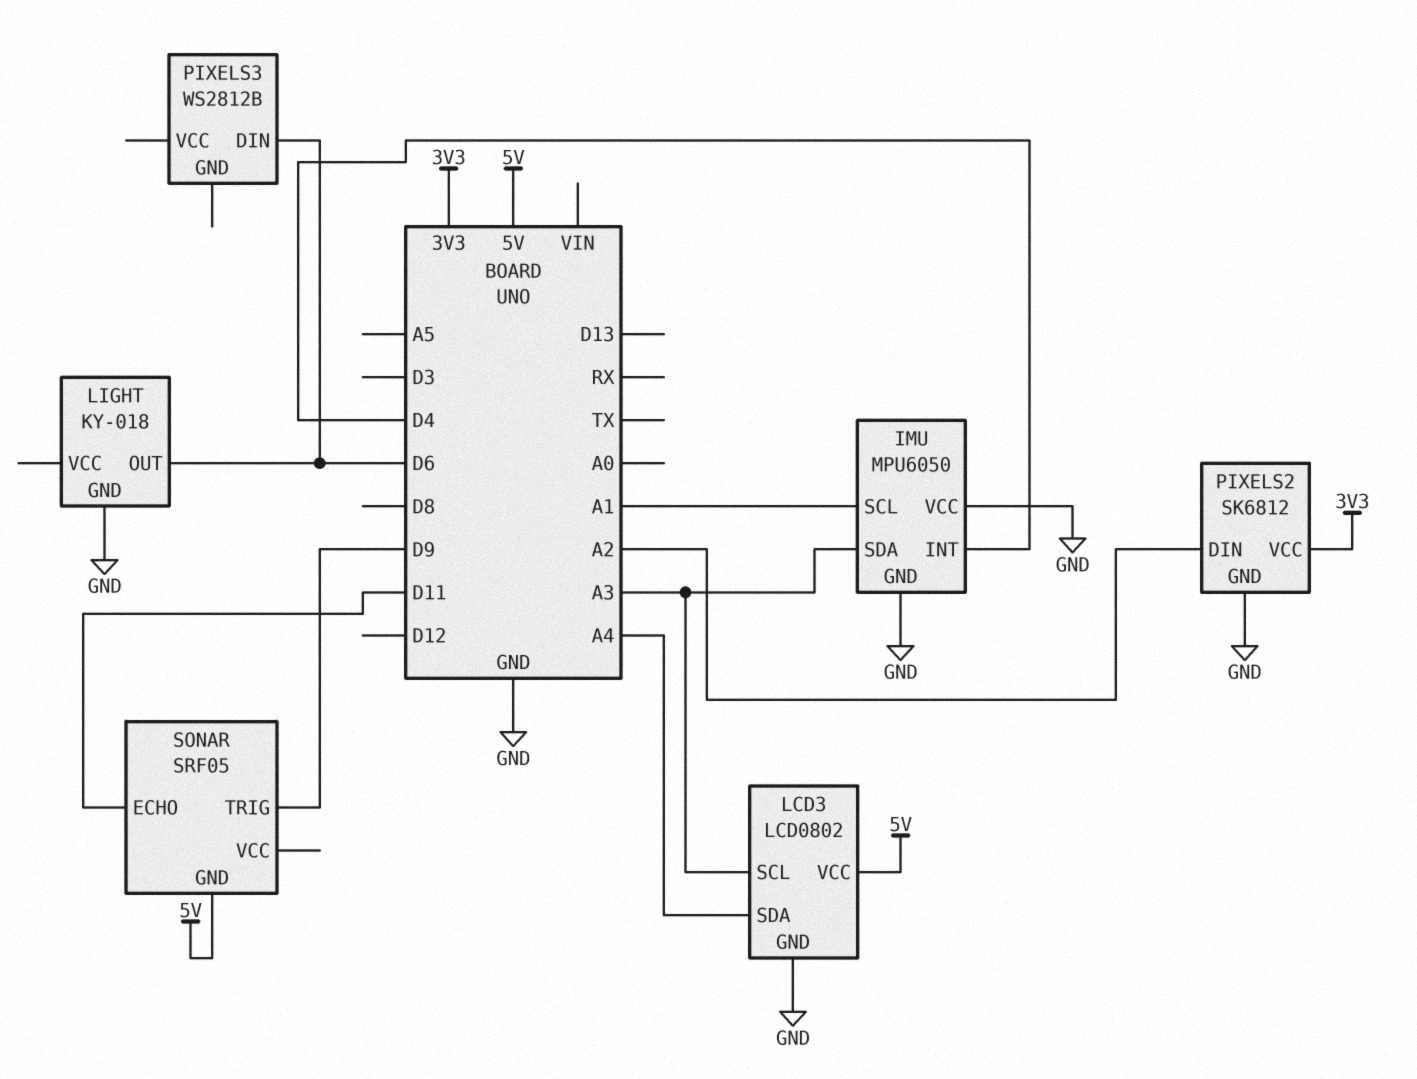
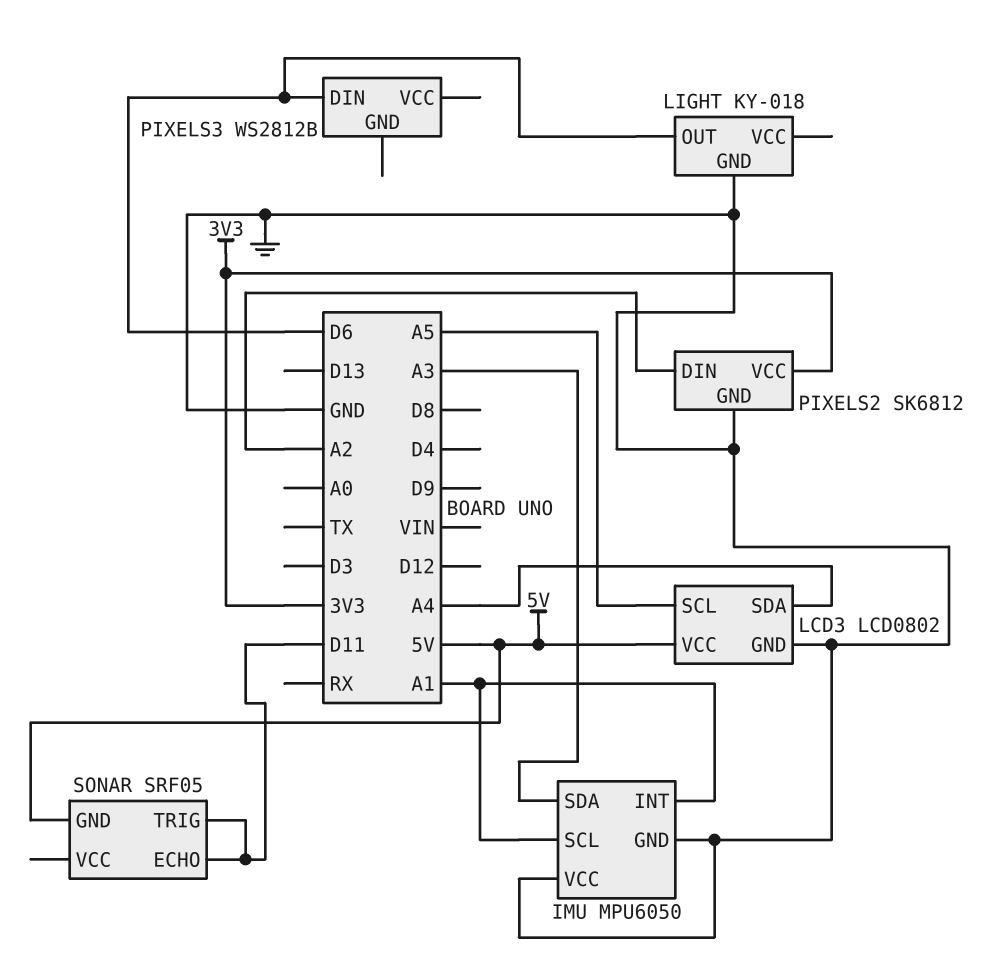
IMU pin INT: D4 -> A1
LCD3 pin SCL: A3 -> A5
SONAR pin TRIG: D9 -> D11

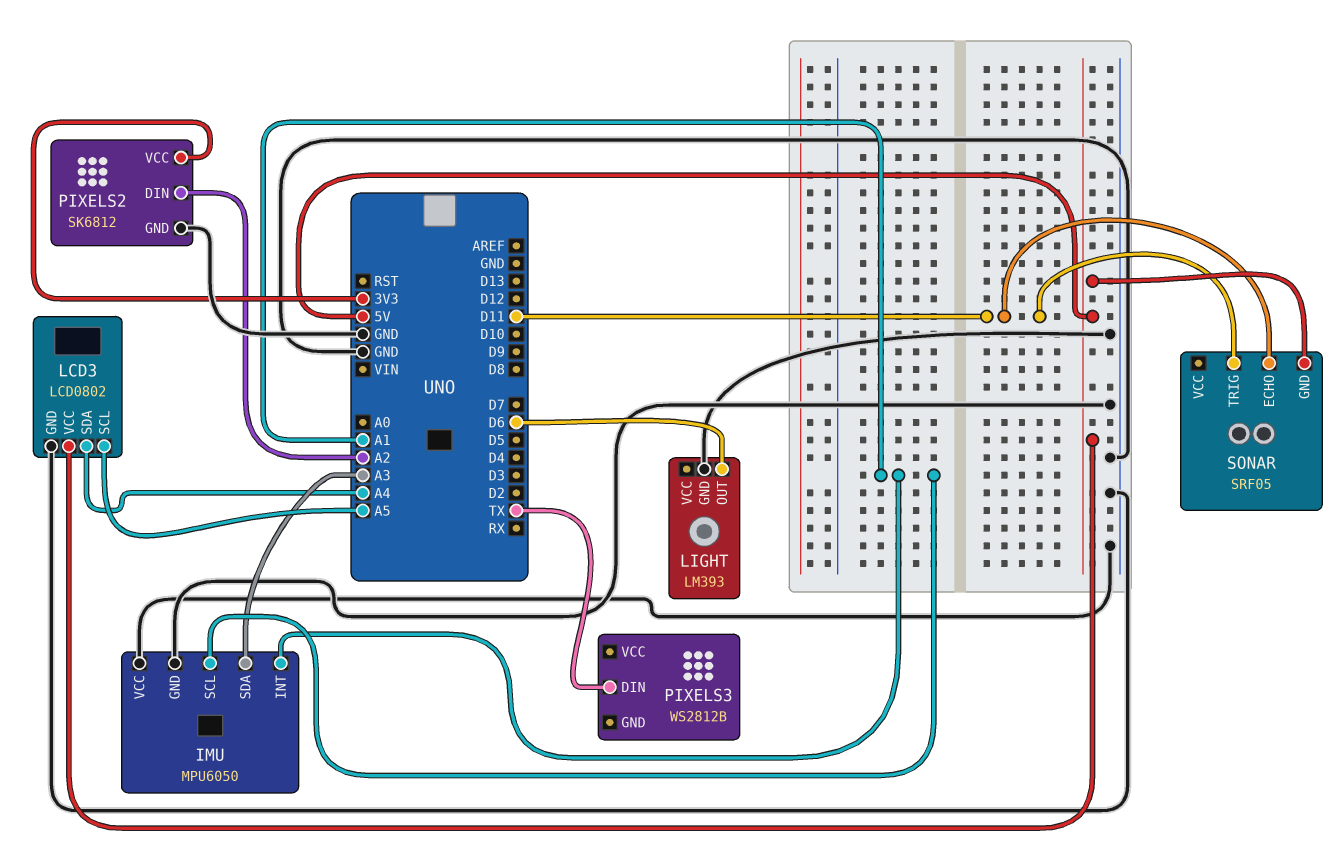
LIGHT: KY-018 -> LM393
PIXELS3 pin DIN: D6 -> TX

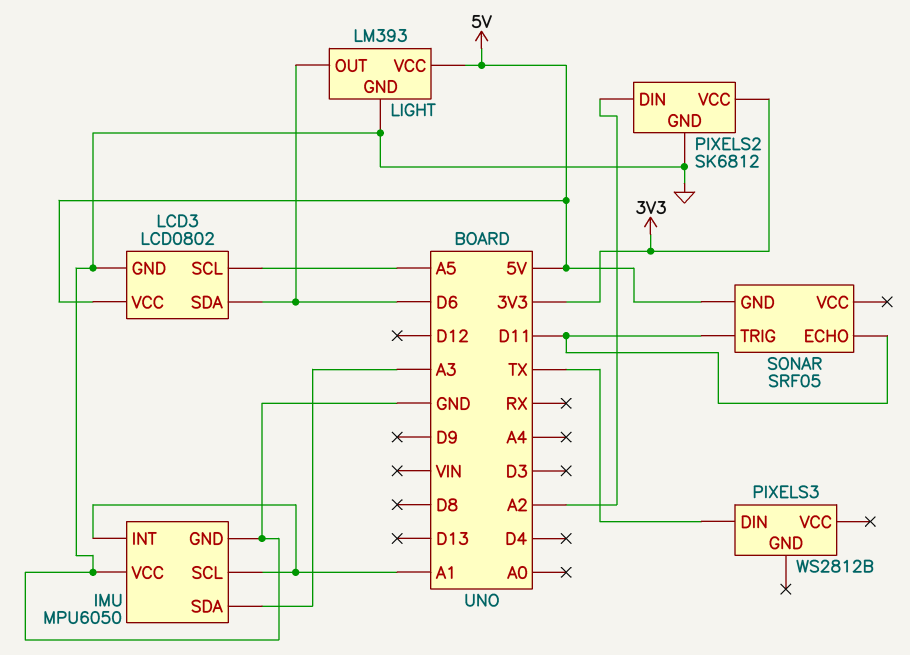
LCD3 pin SDA: A4 -> D6
LIGHT pin VCC: none -> 5V

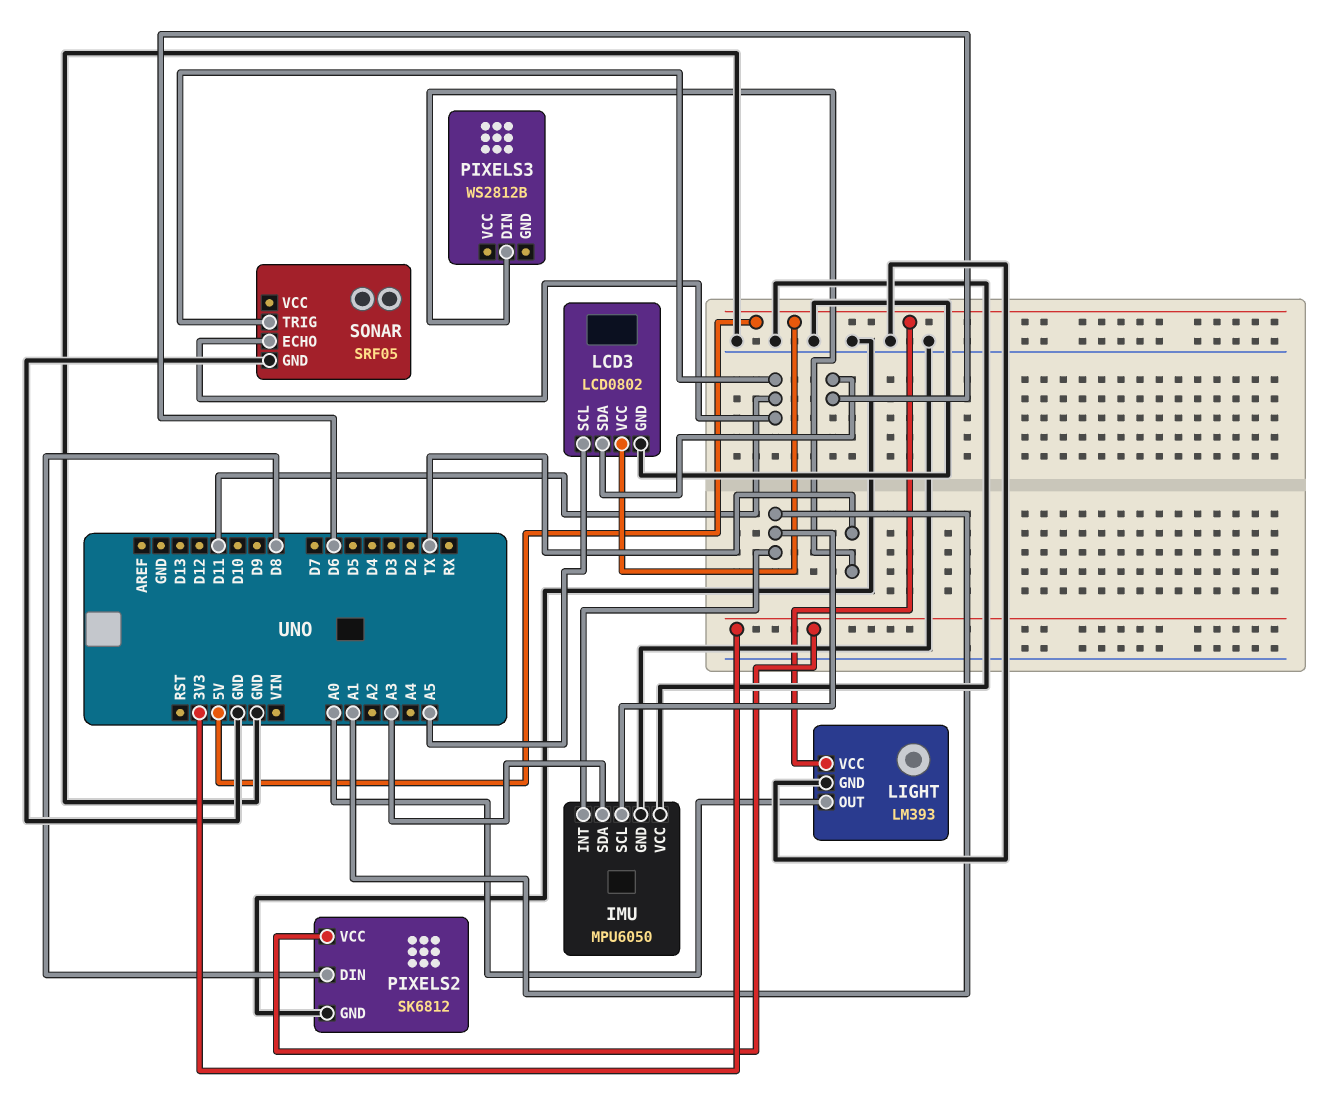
LIGHT pin OUT: D6 -> A0
PIXELS2 pin DIN: A2 -> D8
SONAR pin GND: 5V -> GND

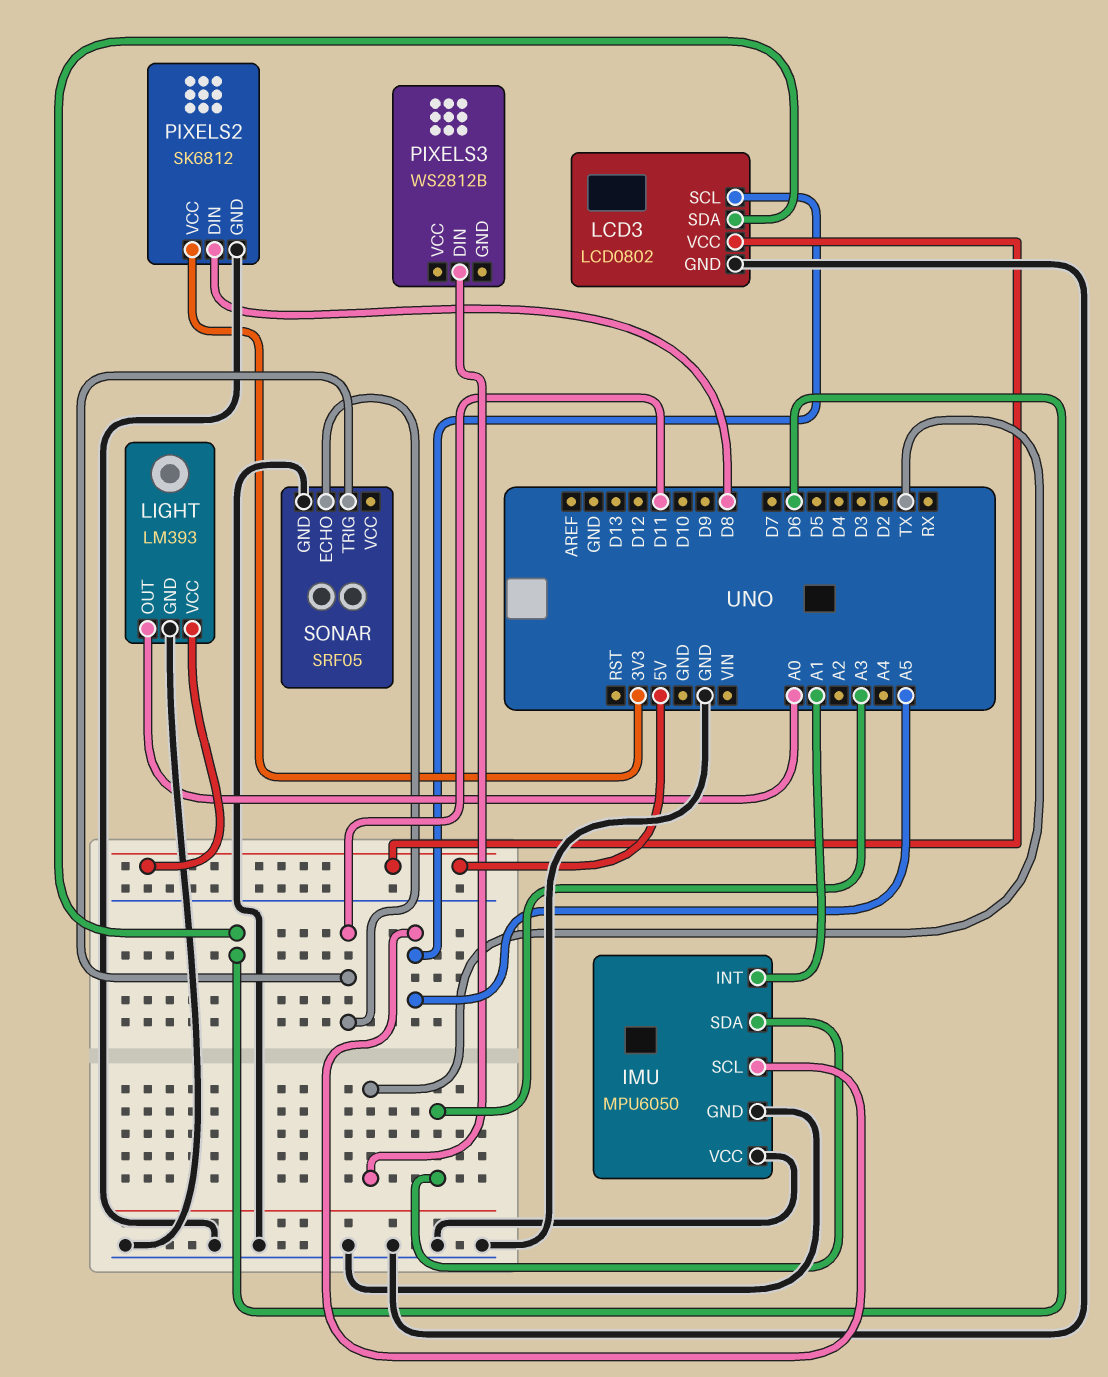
IMU pin SCL: A1 -> A5

